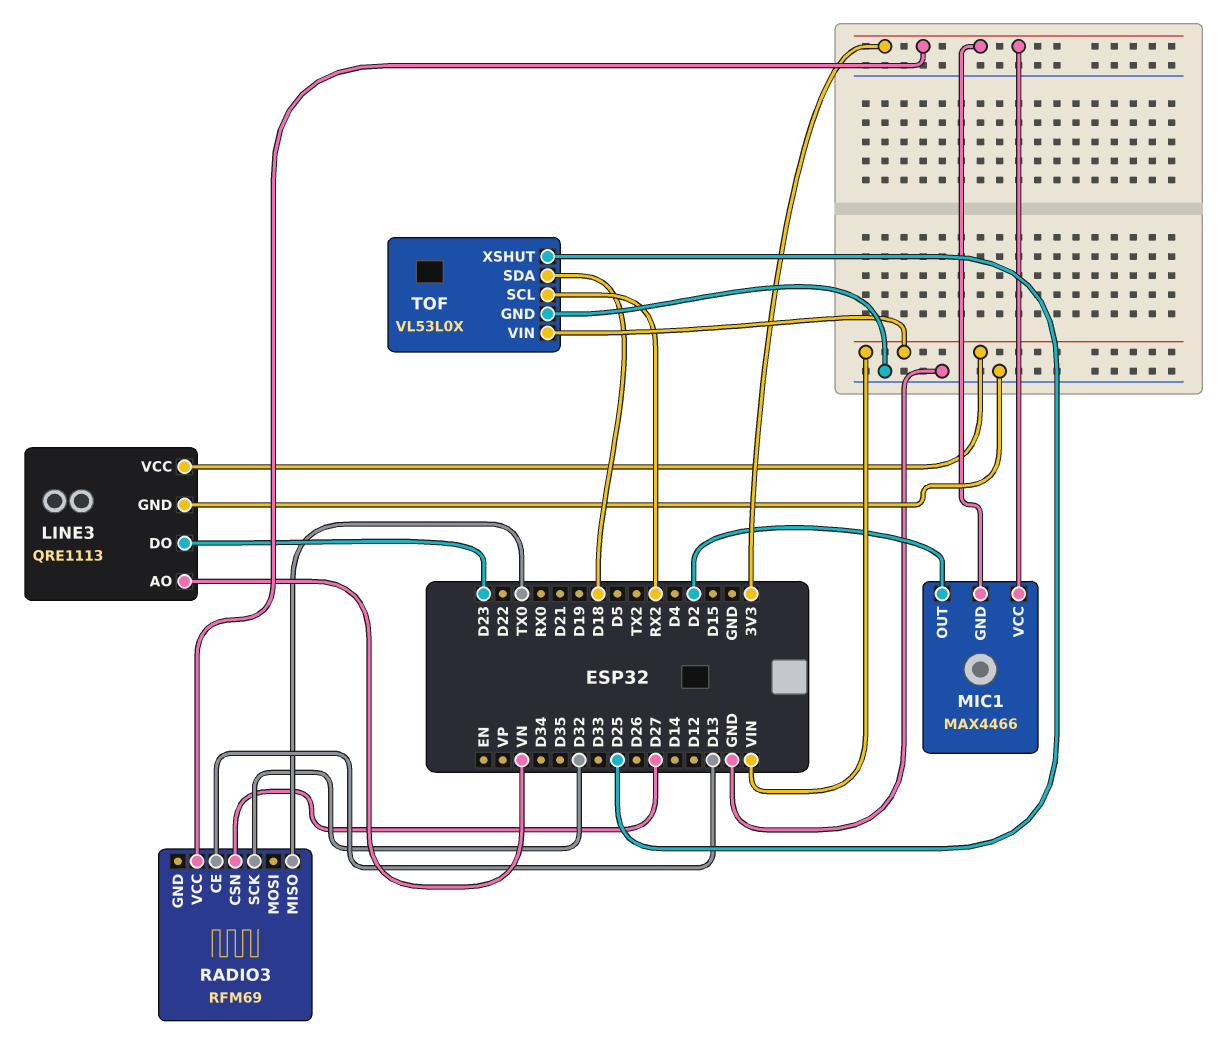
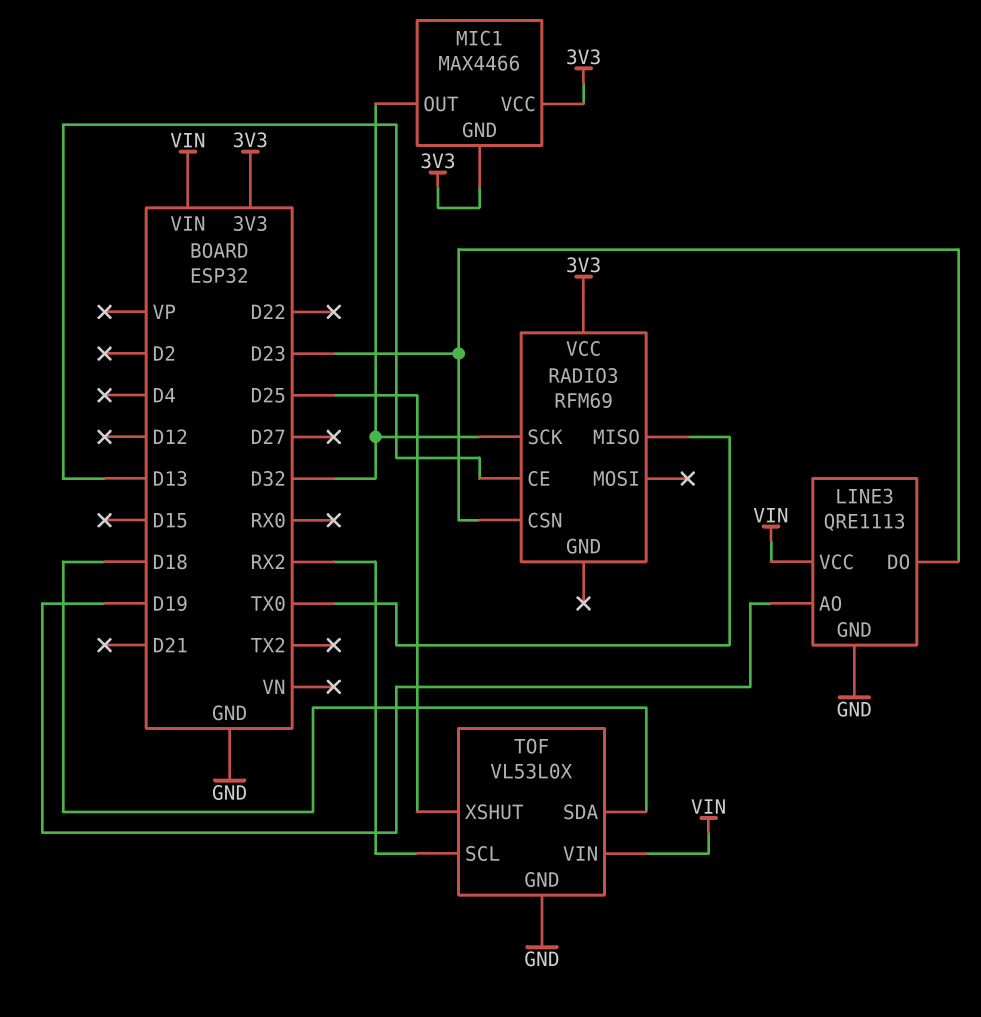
LINE3 pin AO: VN -> D19
MIC1 pin OUT: D2 -> D32
RADIO3 pin CSN: D27 -> D23

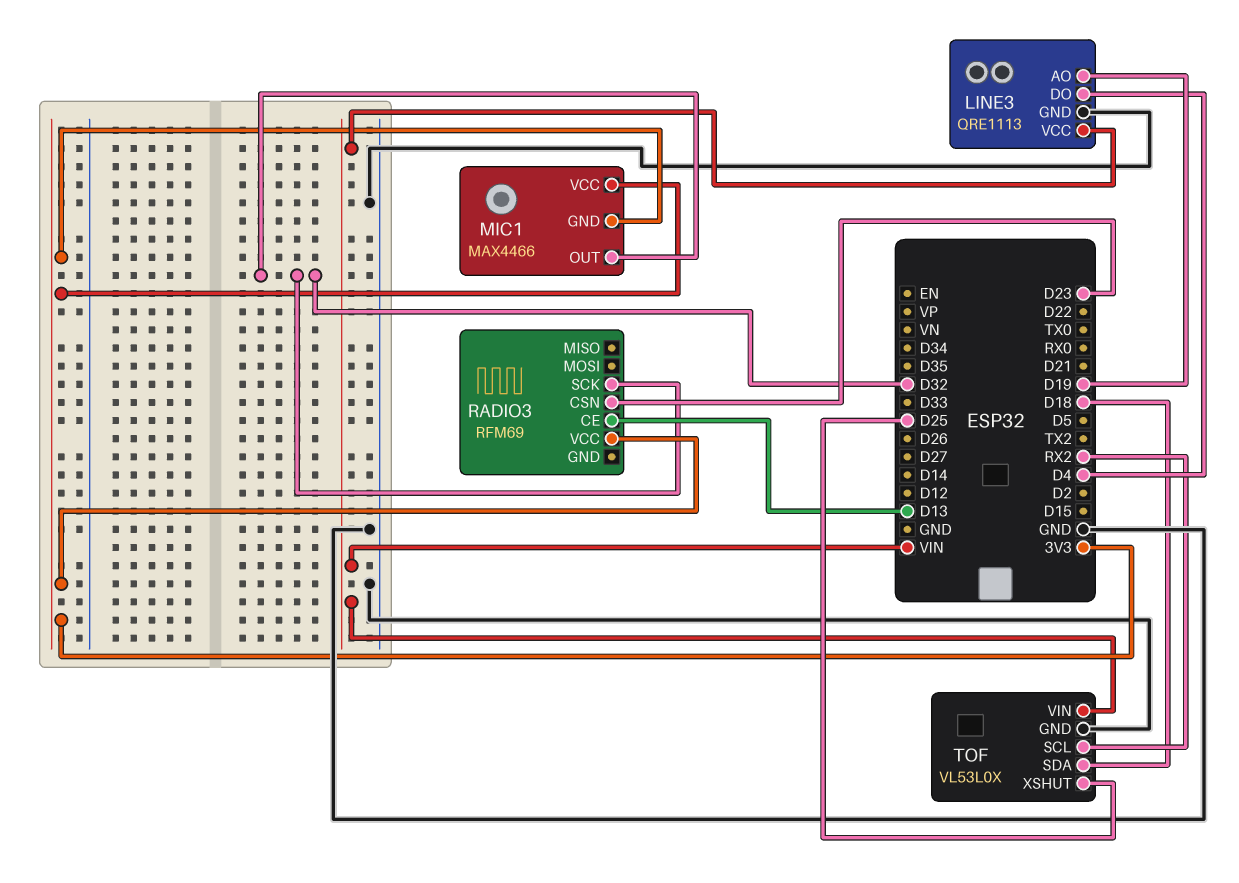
LINE3 pin DO: D23 -> D4
RADIO3 pin MISO: TX0 -> none

